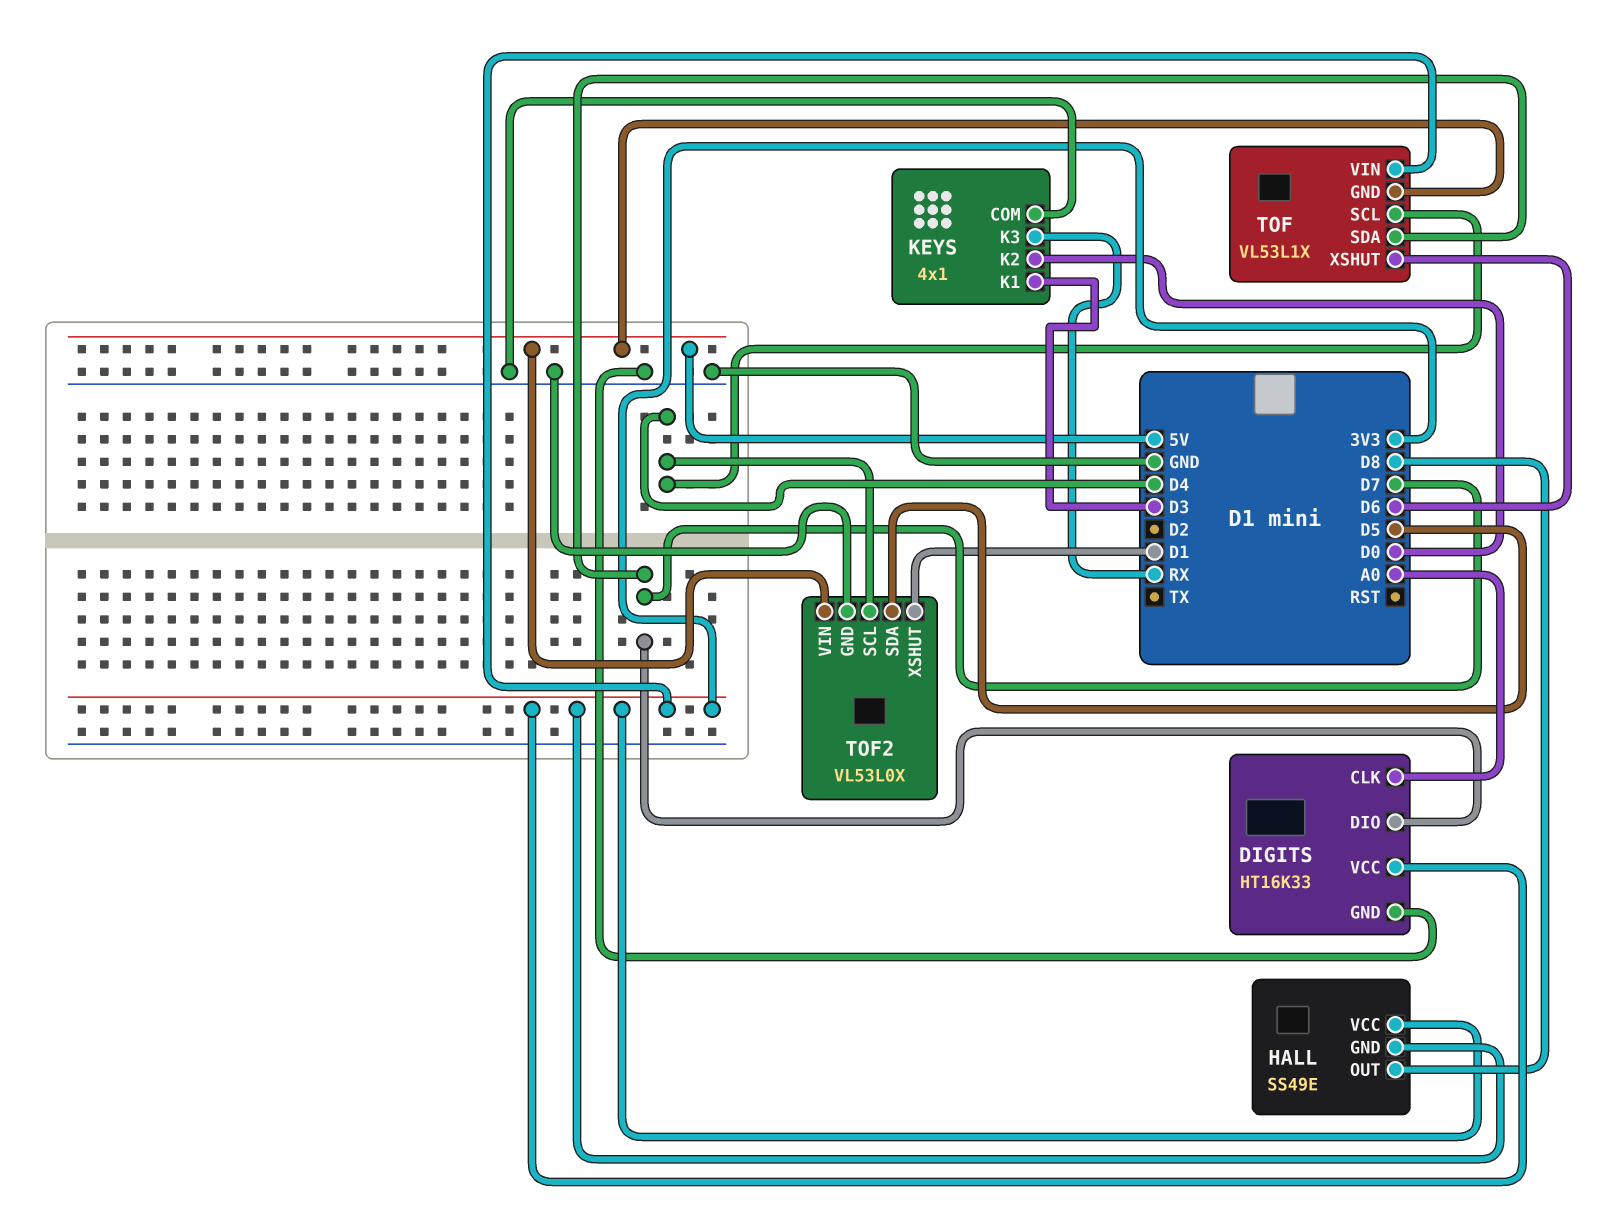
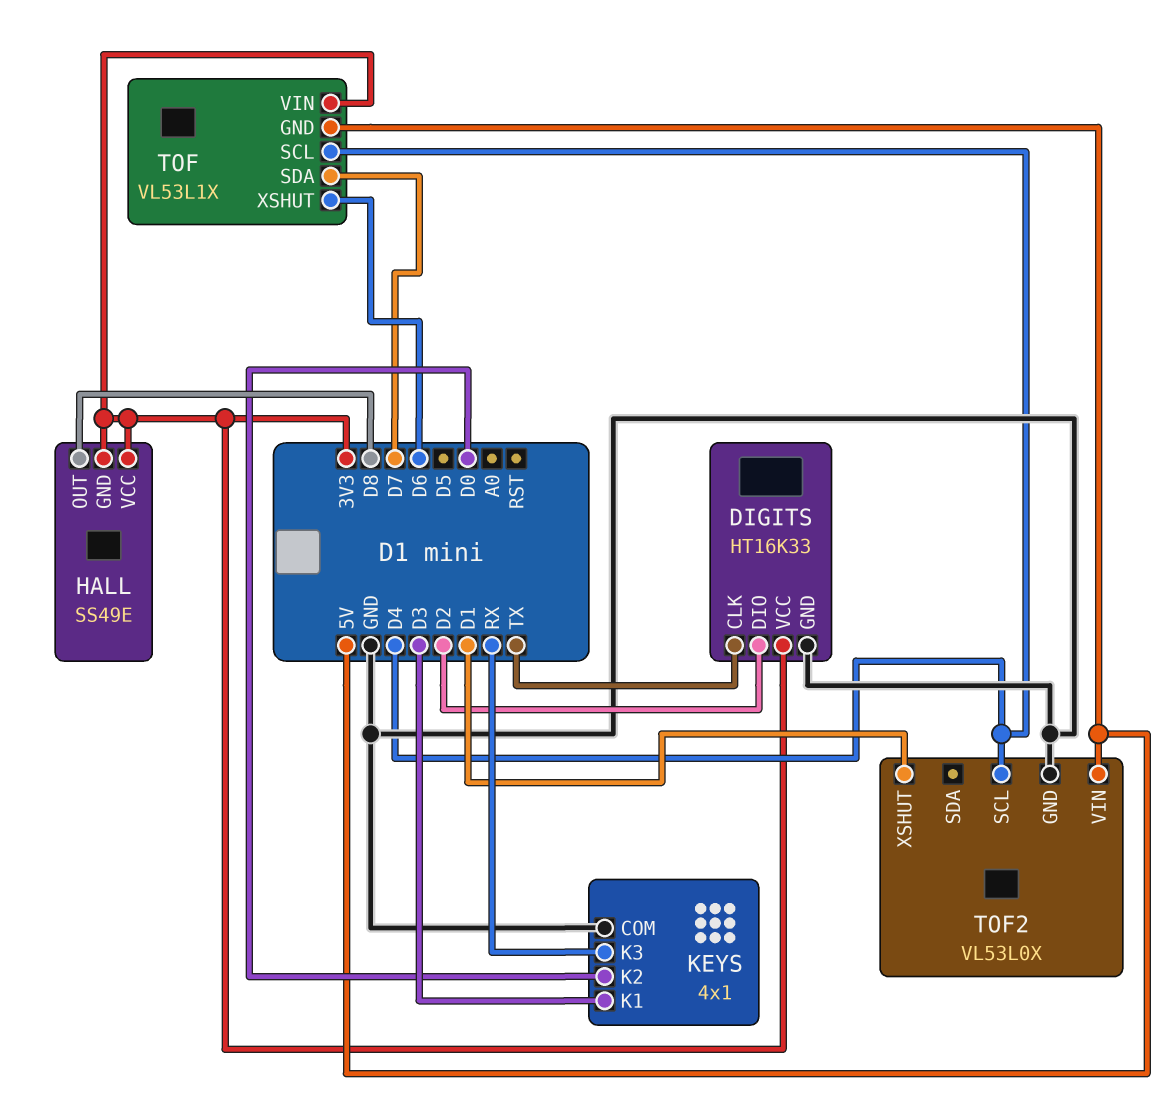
DIGITS pin CLK: A0 -> TX
DIGITS pin DIO: D7 -> D2
TOF2 pin SDA: D5 -> none

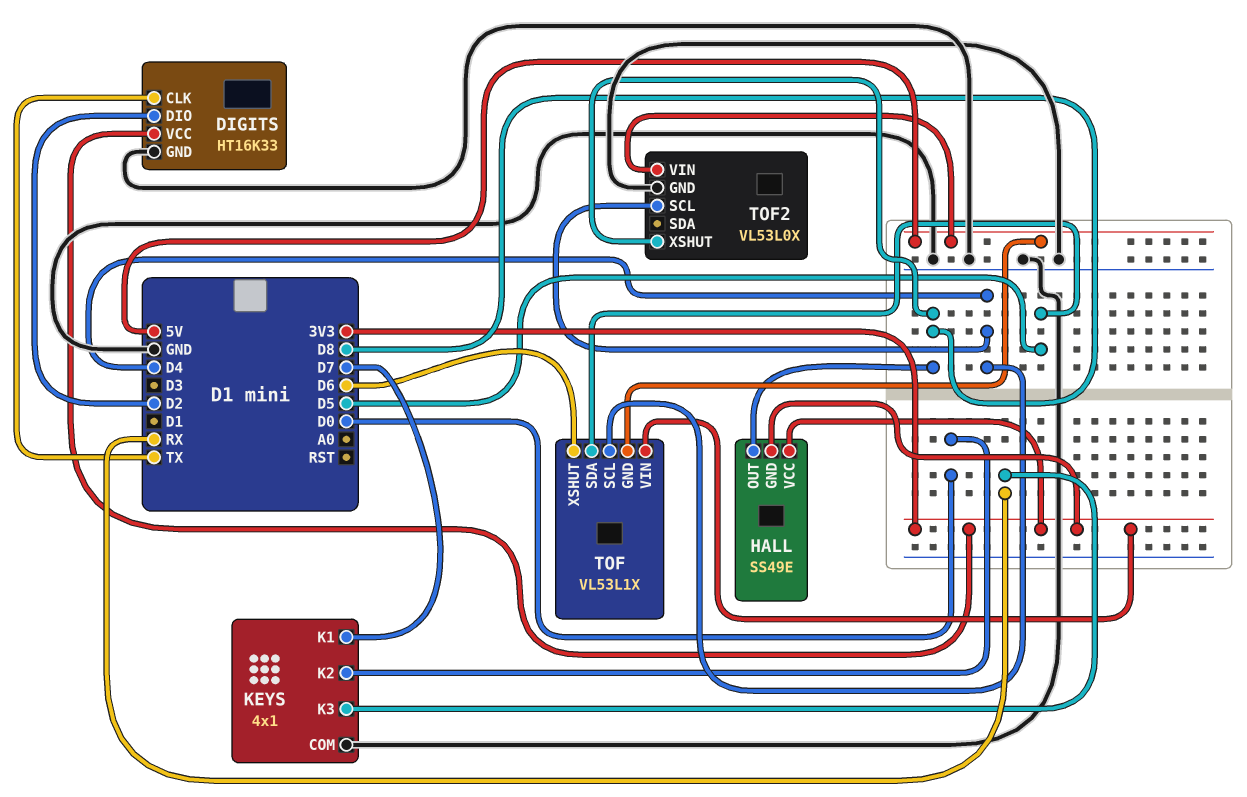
KEYS pin K1: D3 -> D7
TOF pin SDA: D7 -> D5
TOF2 pin XSHUT: D1 -> D8

